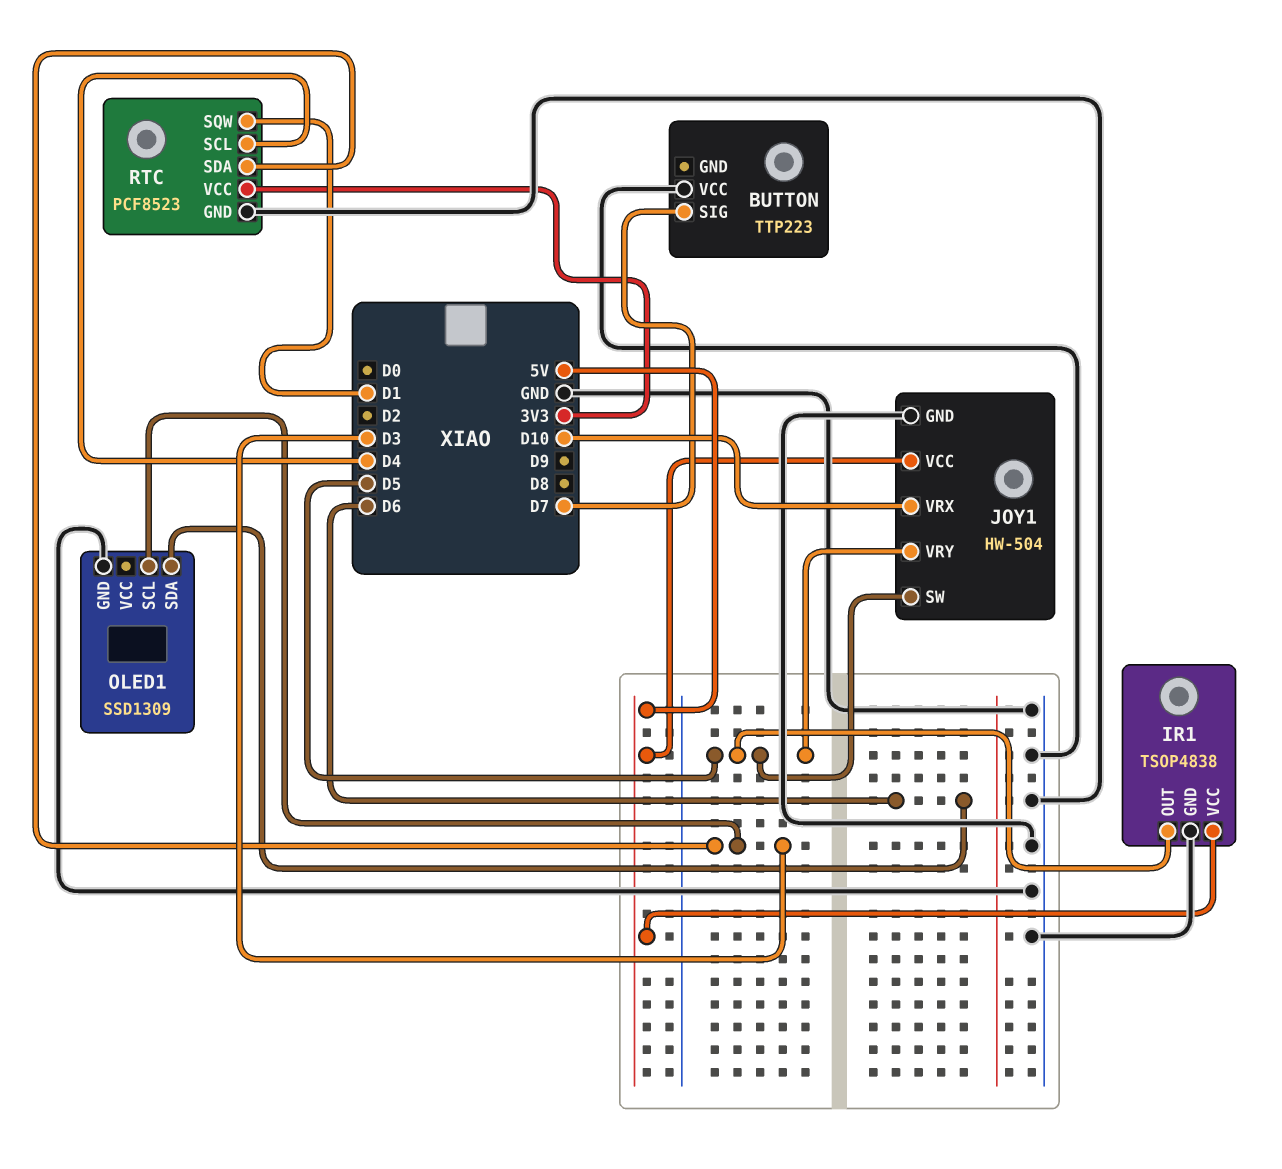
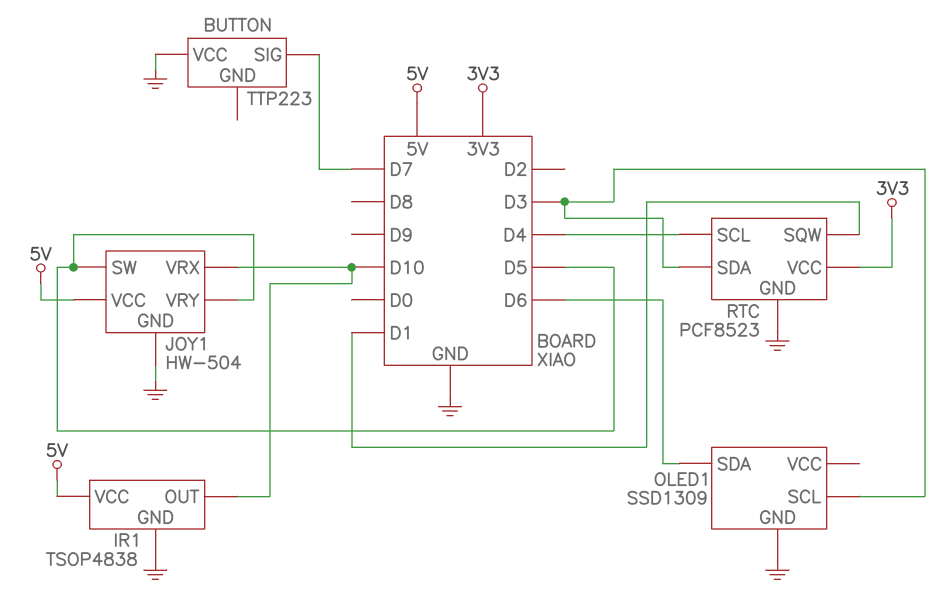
IR1 pin OUT: D5 -> D10

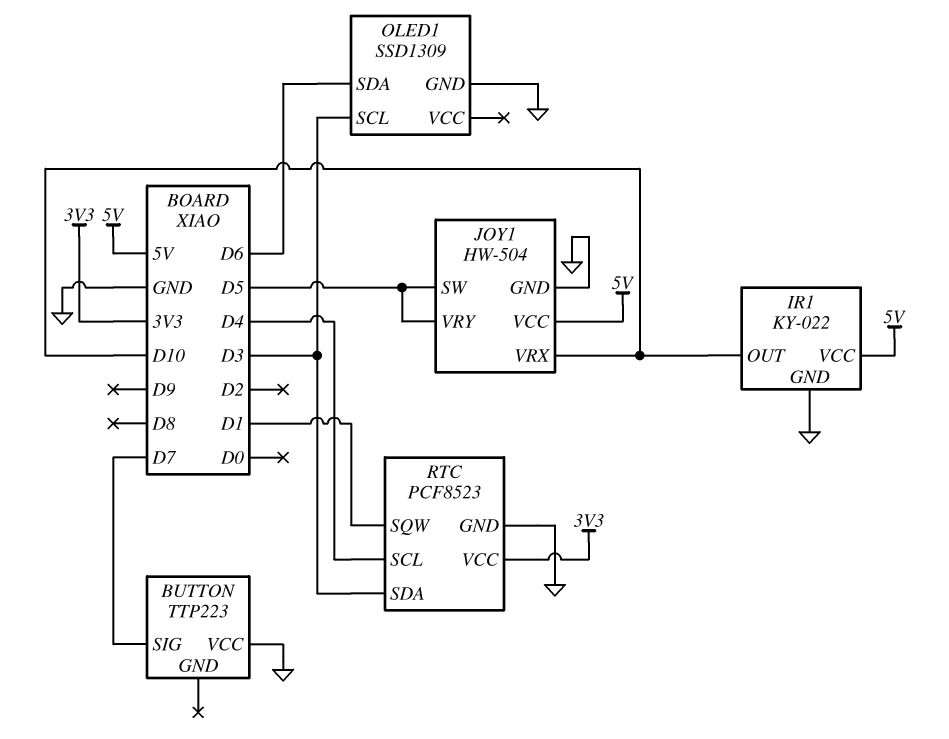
IR1: TSOP4838 -> KY-022

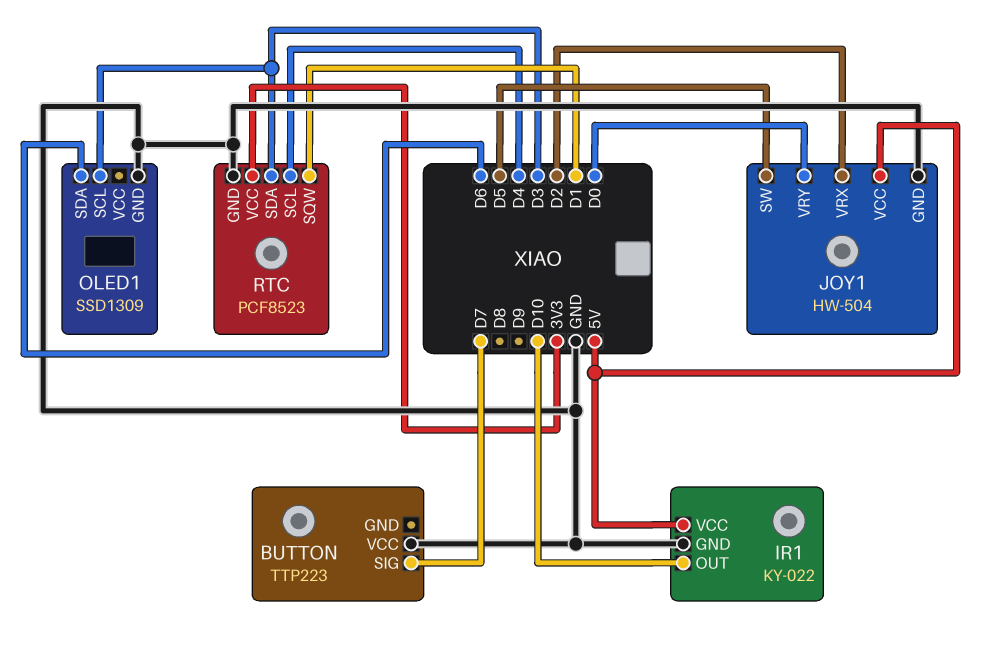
JOY1 pin VRX: D10 -> D2
JOY1 pin VRY: D5 -> D0

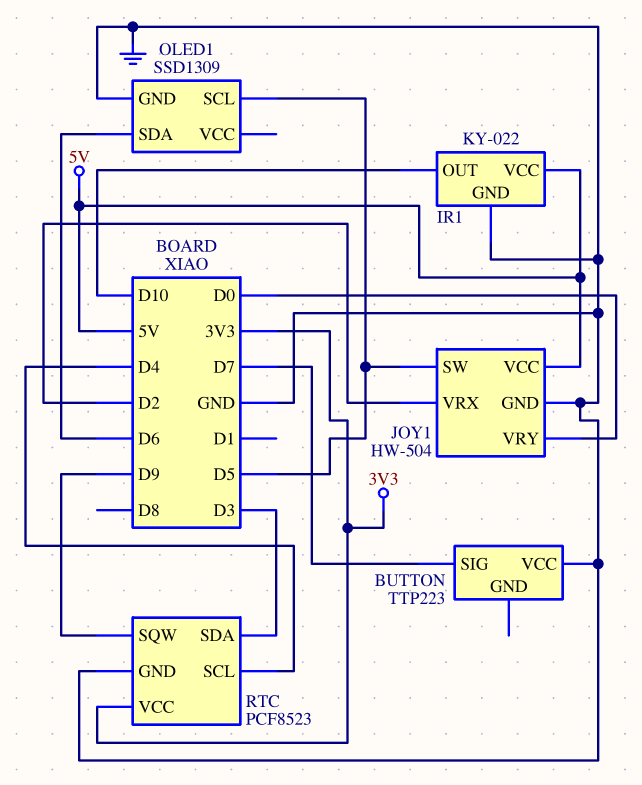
OLED1 pin SCL: D3 -> D5
RTC pin SQW: D1 -> D9

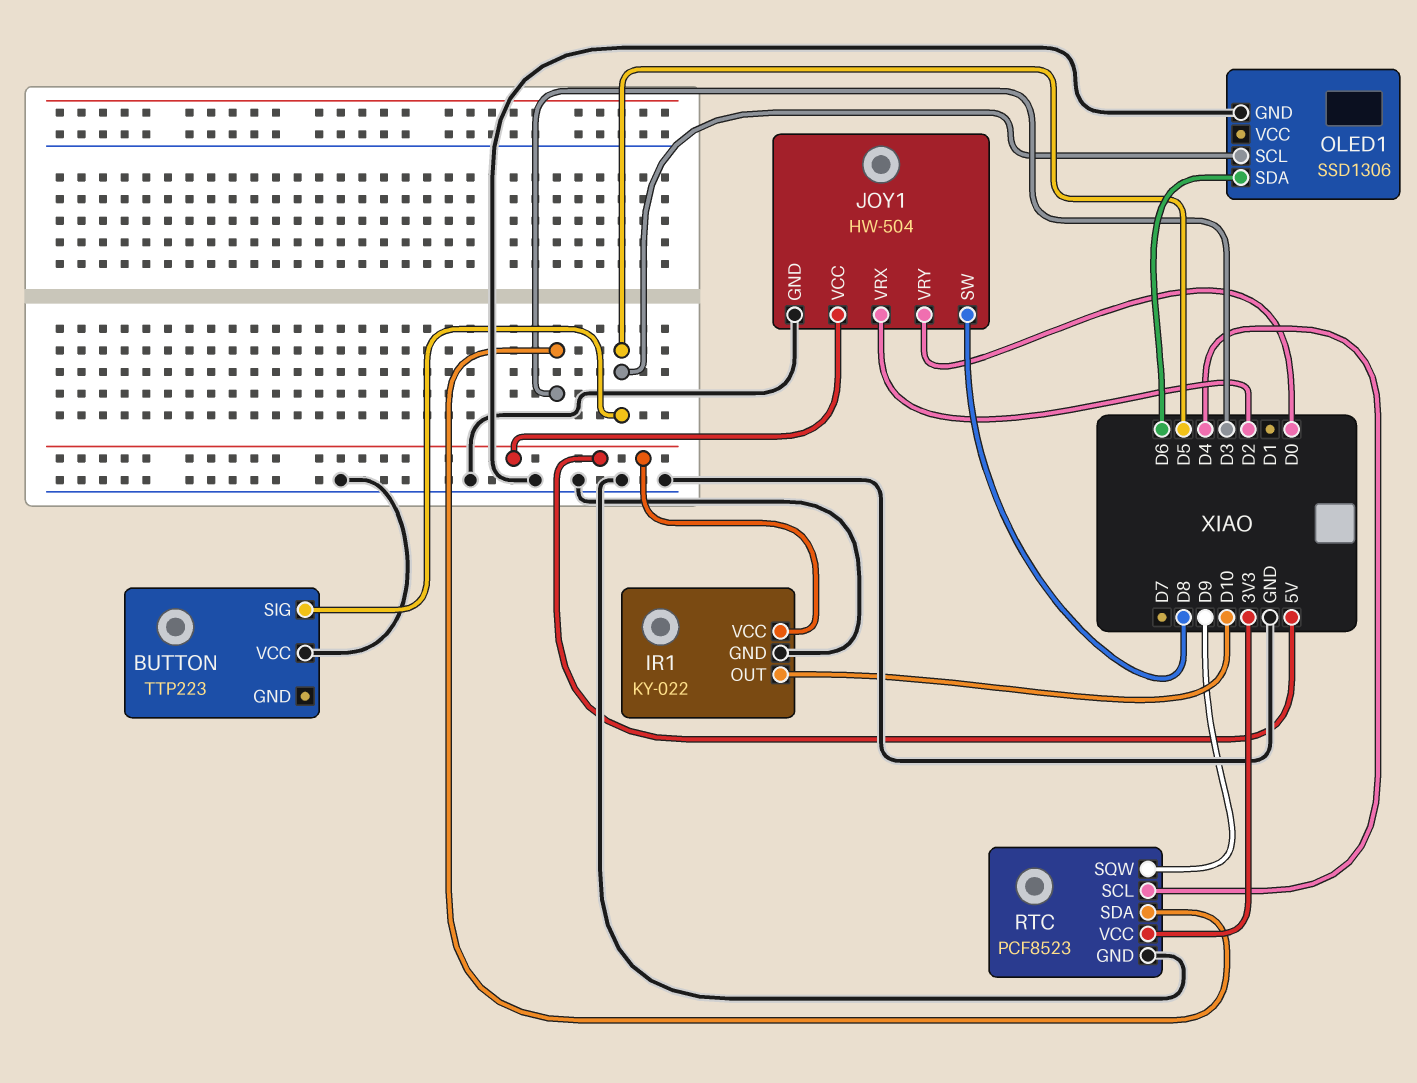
BUTTON pin SIG: D7 -> D5
JOY1 pin SW: D5 -> D8
OLED1: SSD1309 -> SSD1306

